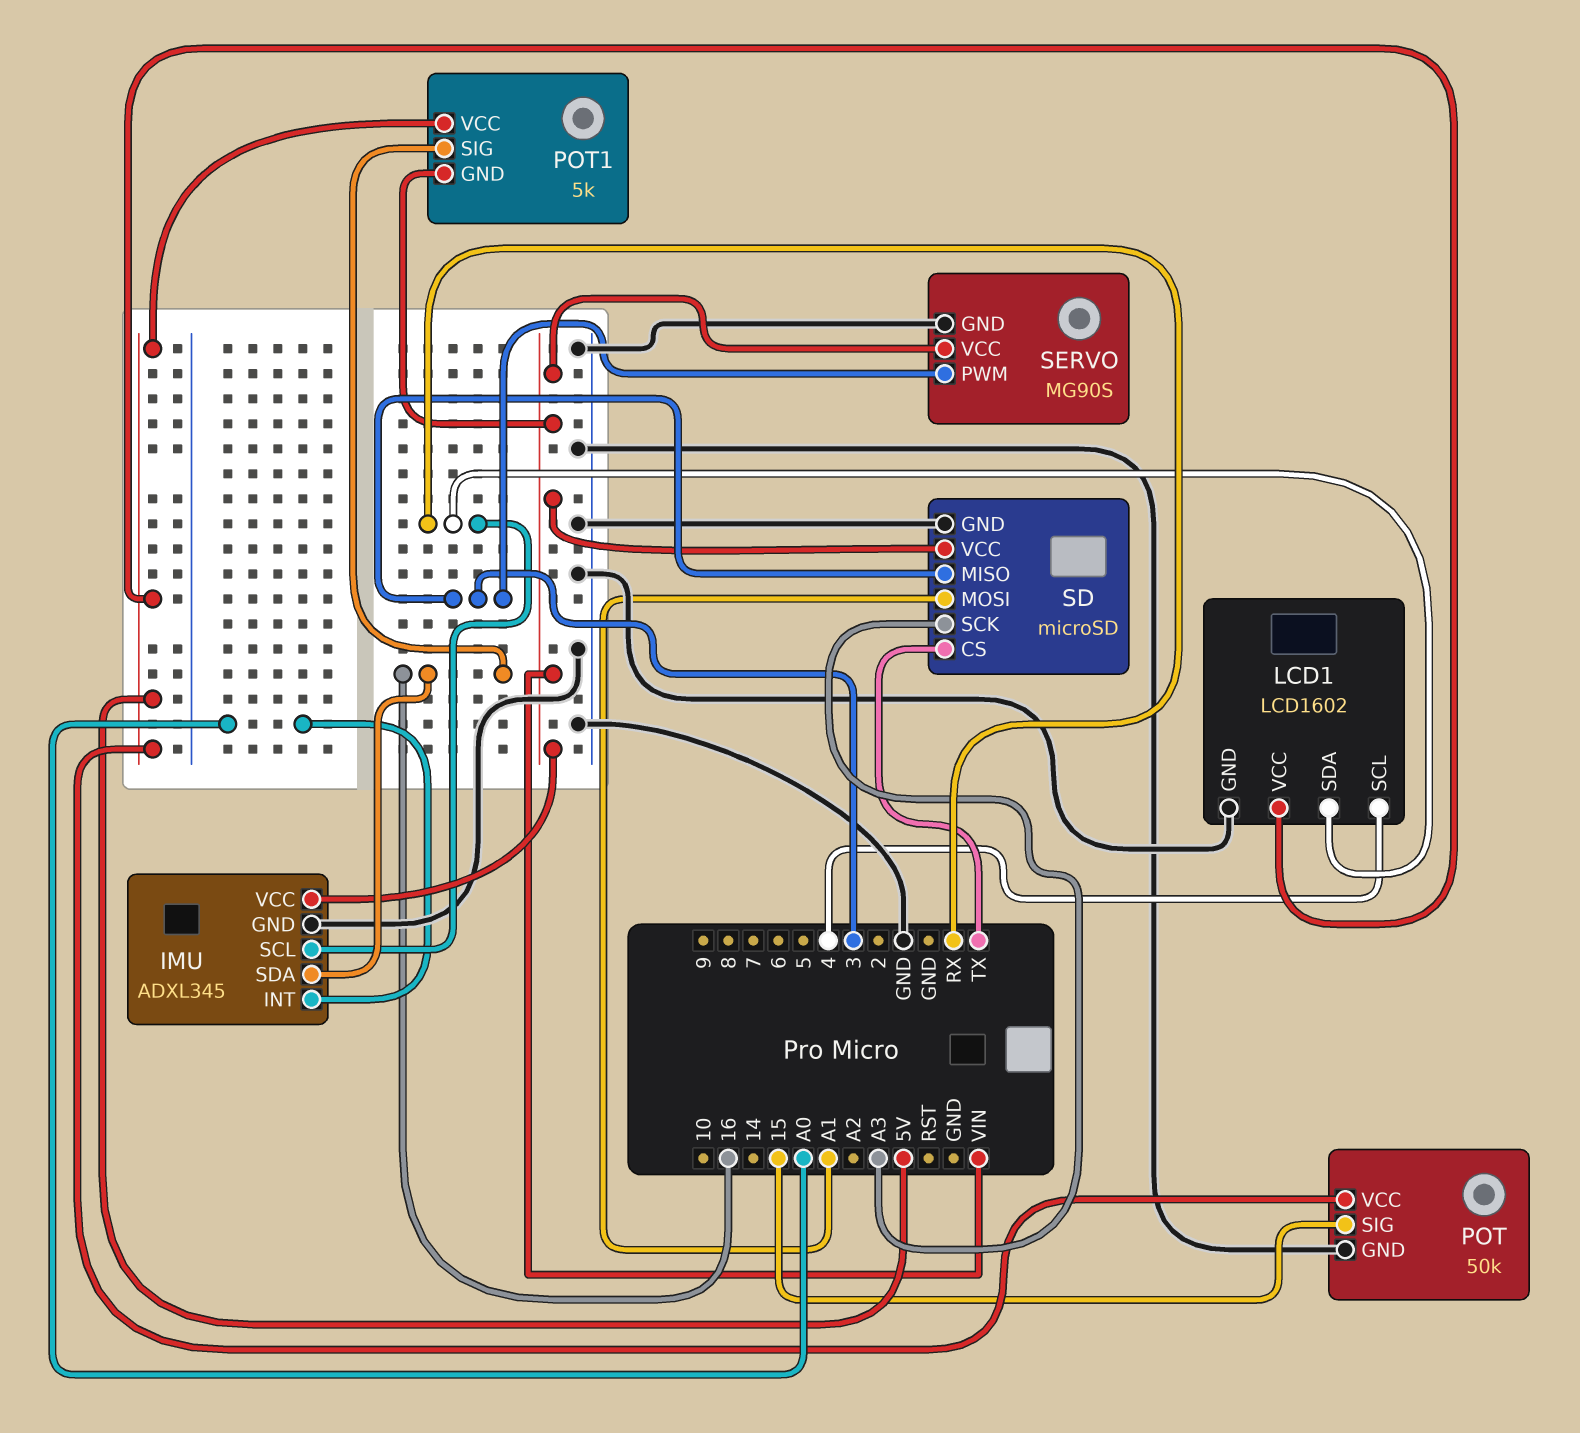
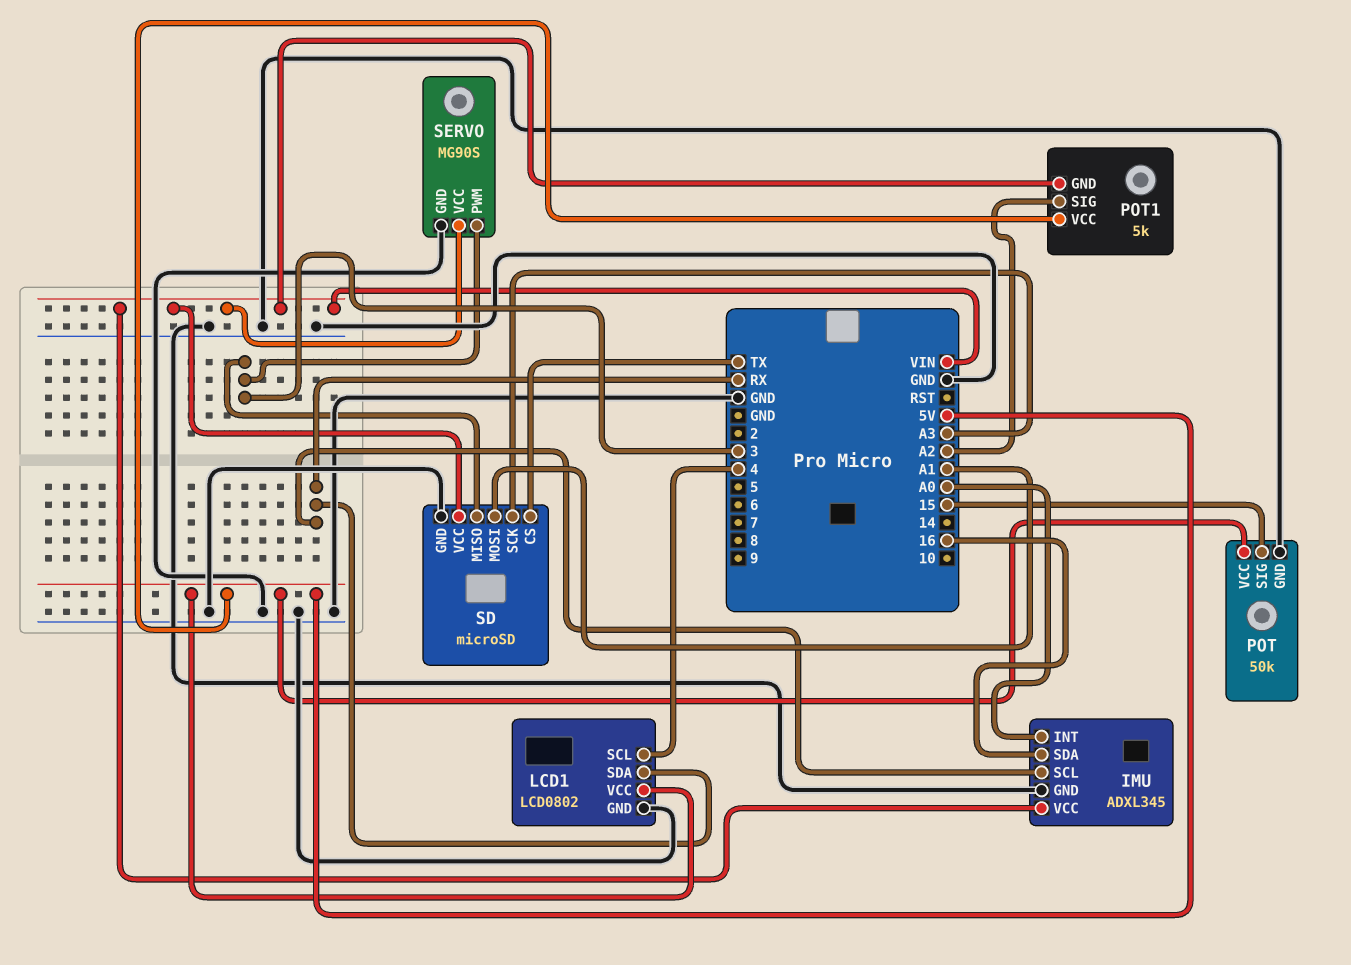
LCD1: LCD1602 -> LCD0802
POT1 pin SIG: 16 -> A2

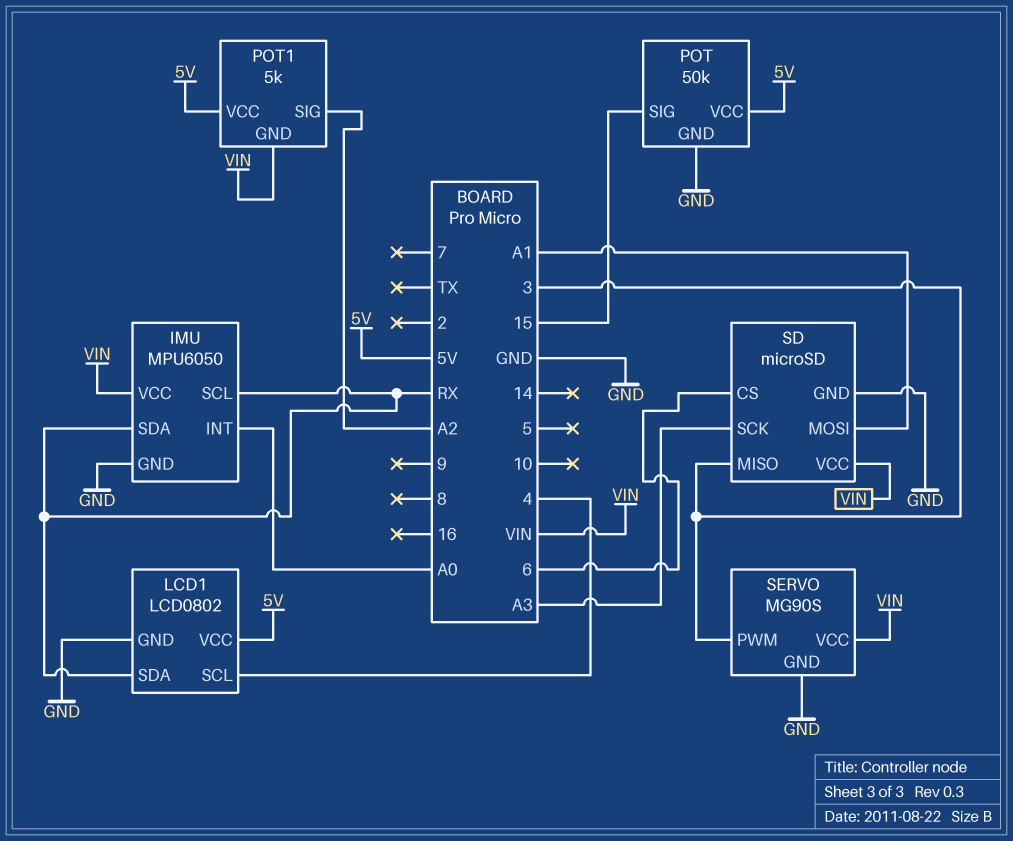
IMU: ADXL345 -> MPU6050
IMU pin SDA: 16 -> RX
SD pin CS: TX -> 6

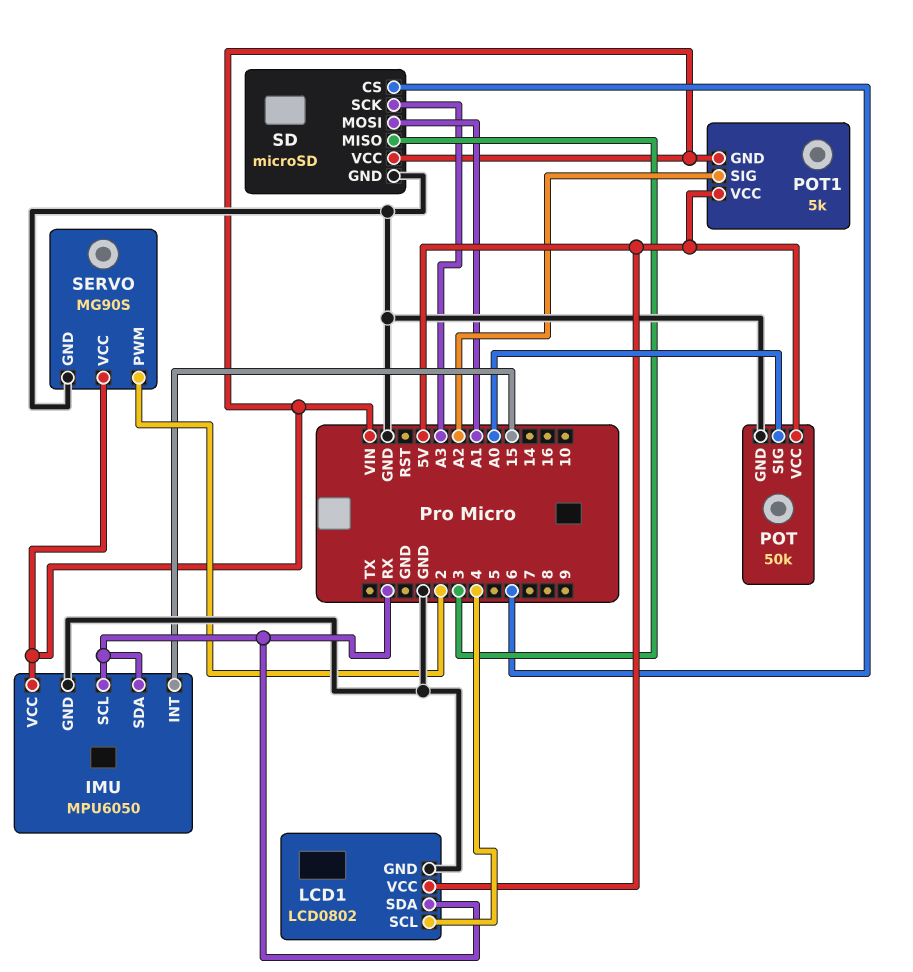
IMU pin INT: A0 -> 15
POT pin SIG: 15 -> A0
SERVO pin PWM: 3 -> 2

